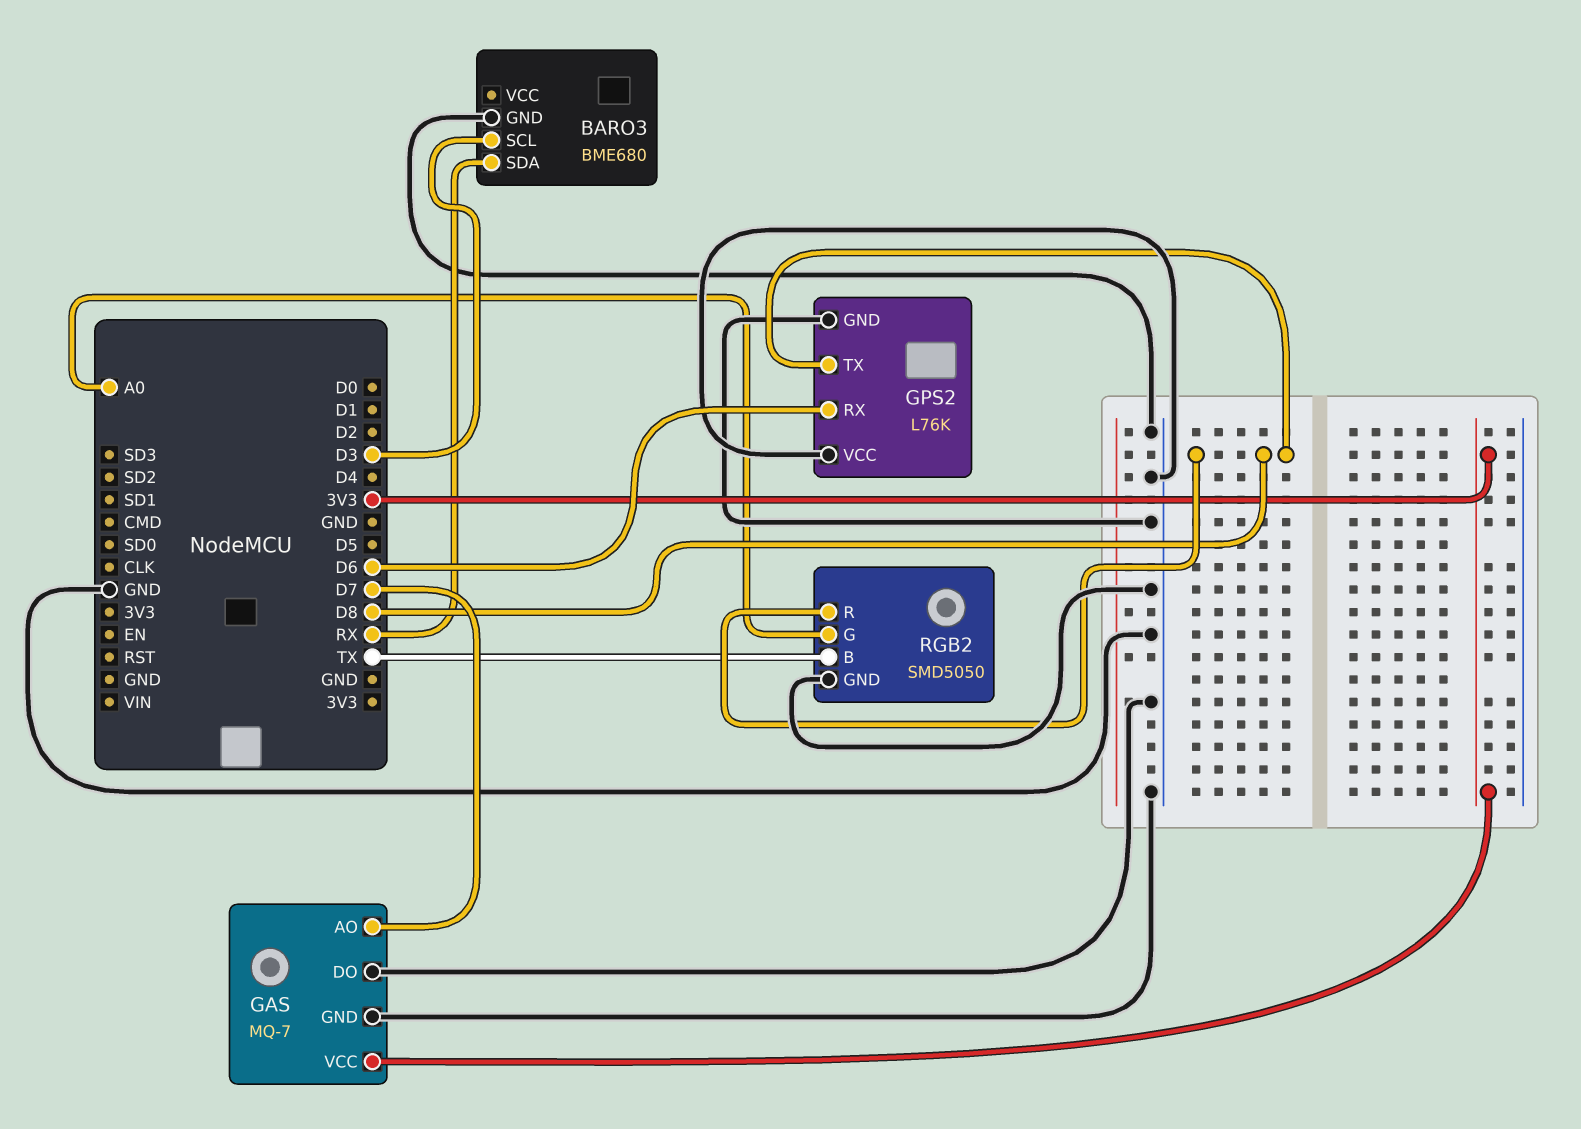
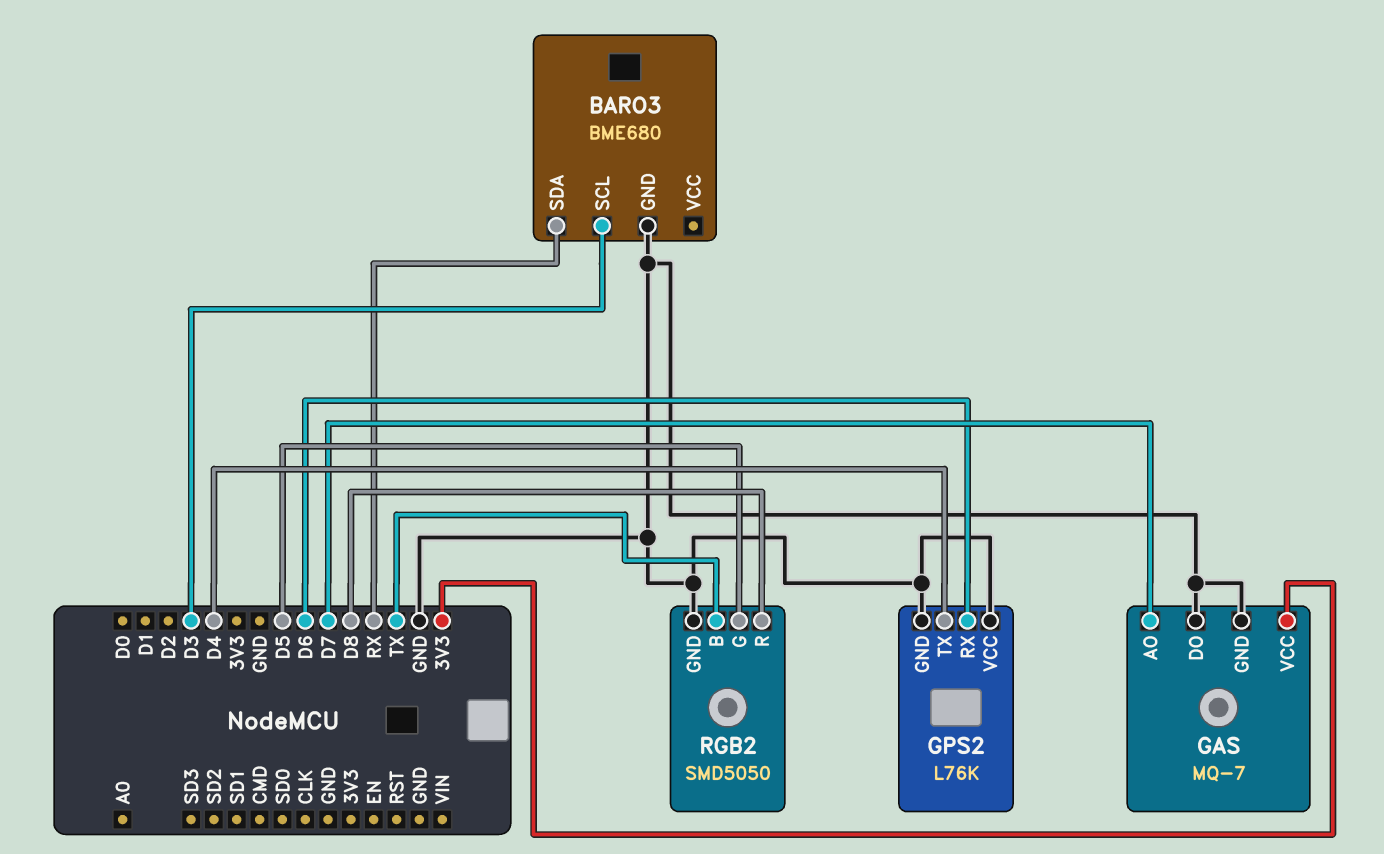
GPS2 pin TX: D8 -> D4
RGB2 pin G: A0 -> D5

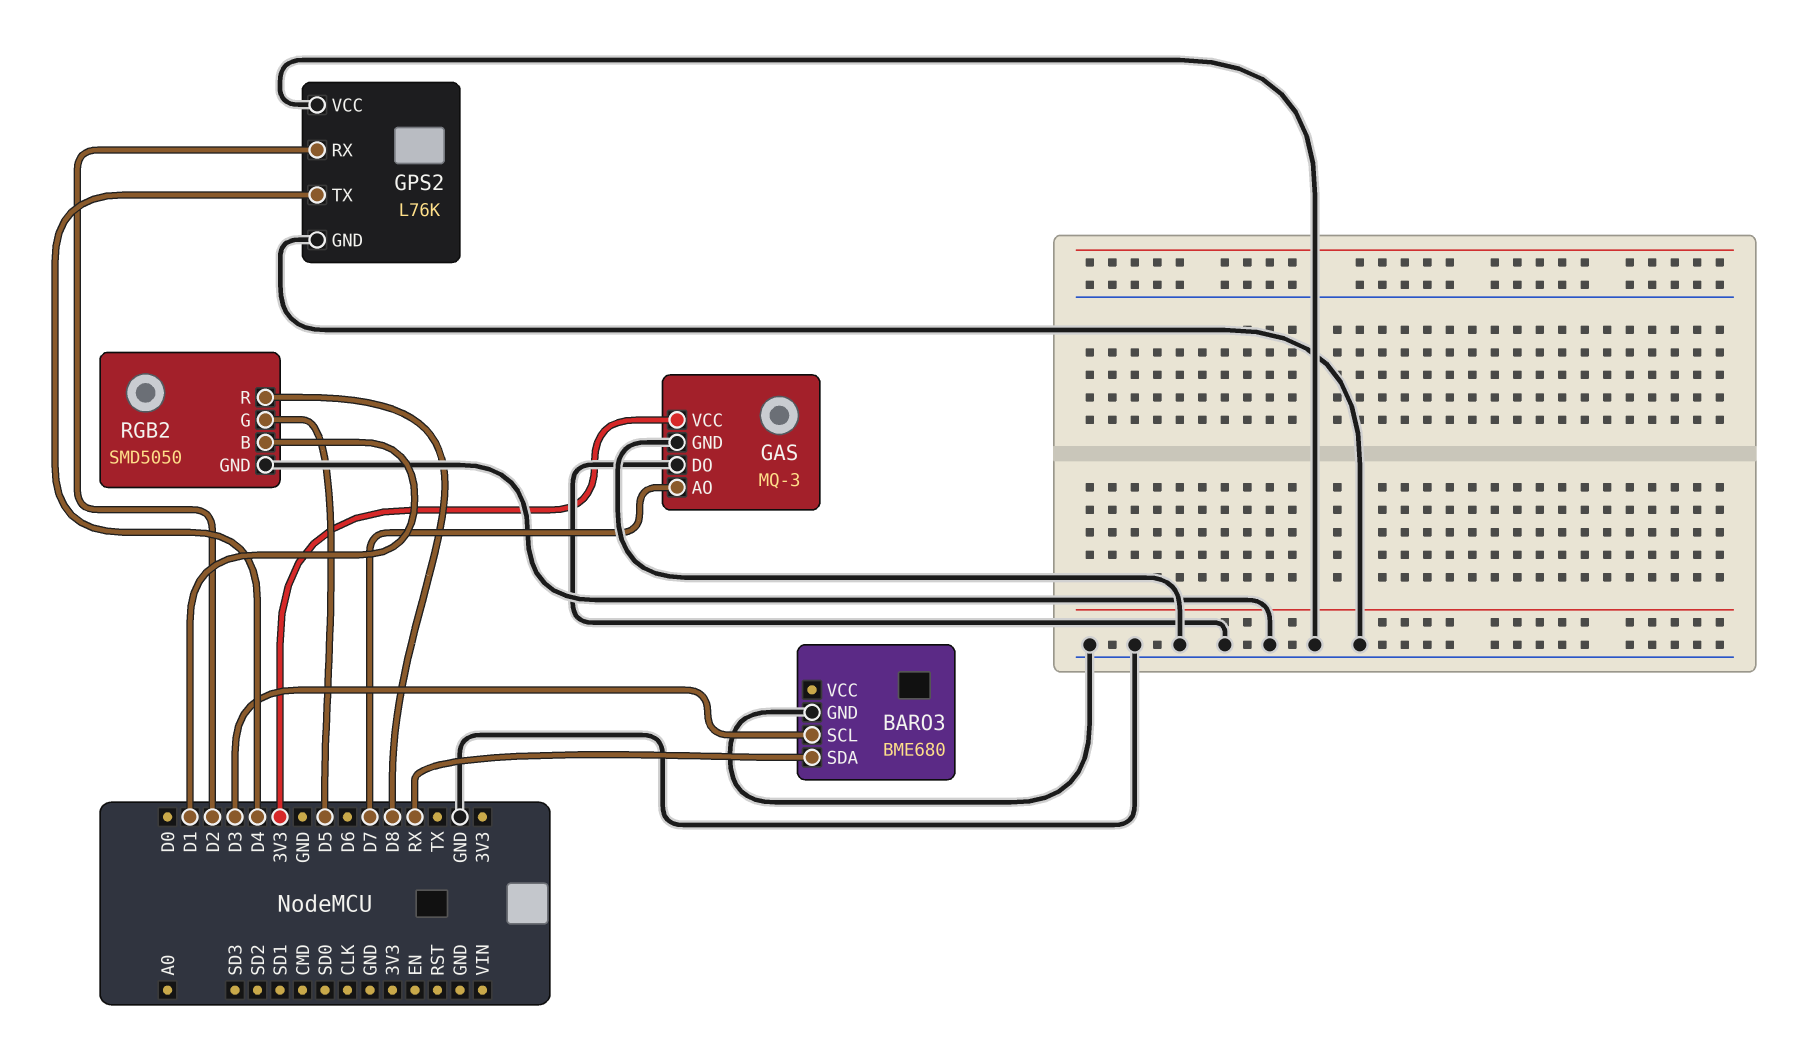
GAS: MQ-7 -> MQ-3
GPS2 pin RX: D6 -> D2
RGB2 pin B: TX -> D1

